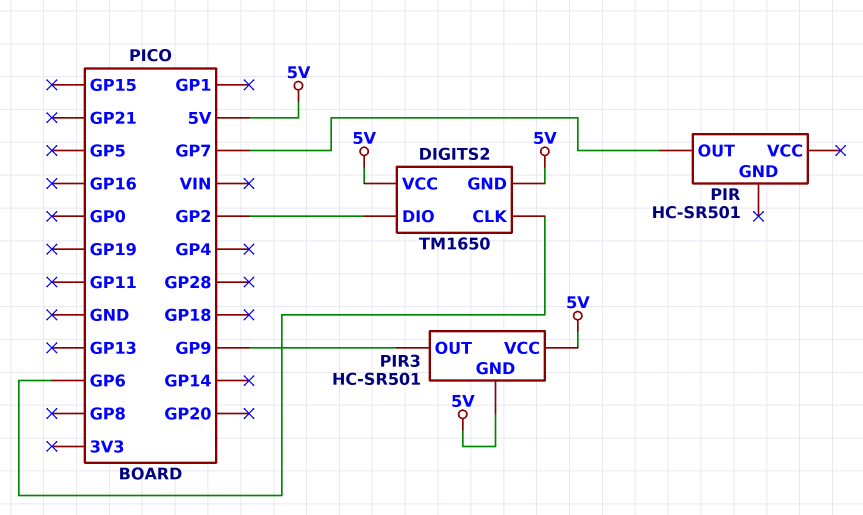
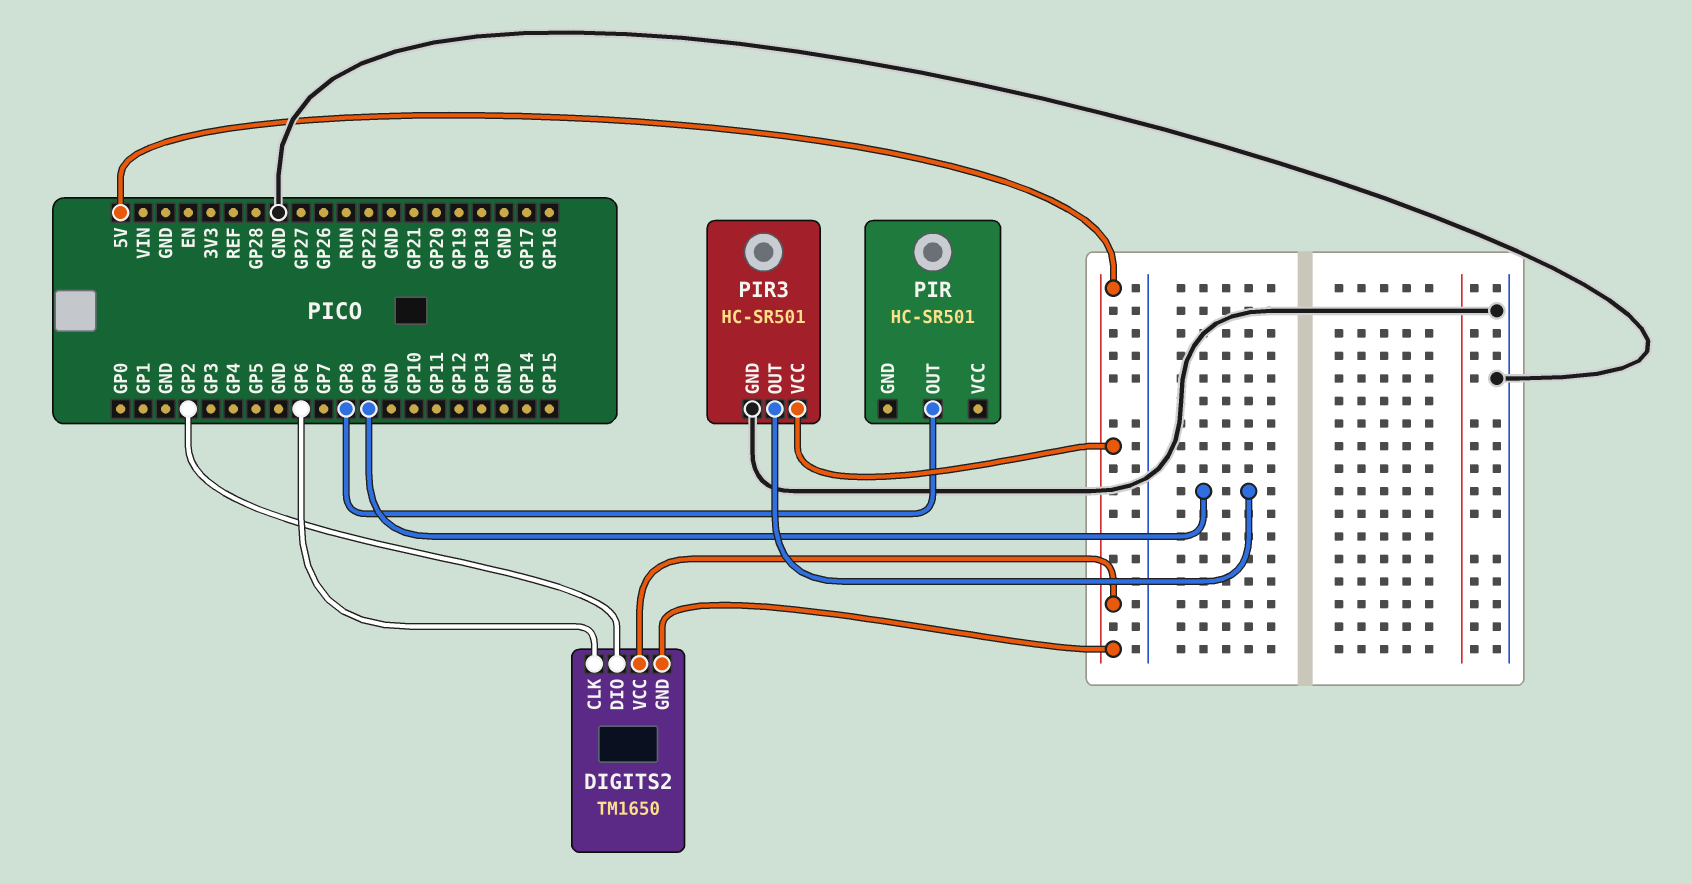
PIR pin OUT: GP7 -> GP8
PIR3 pin GND: 5V -> GND

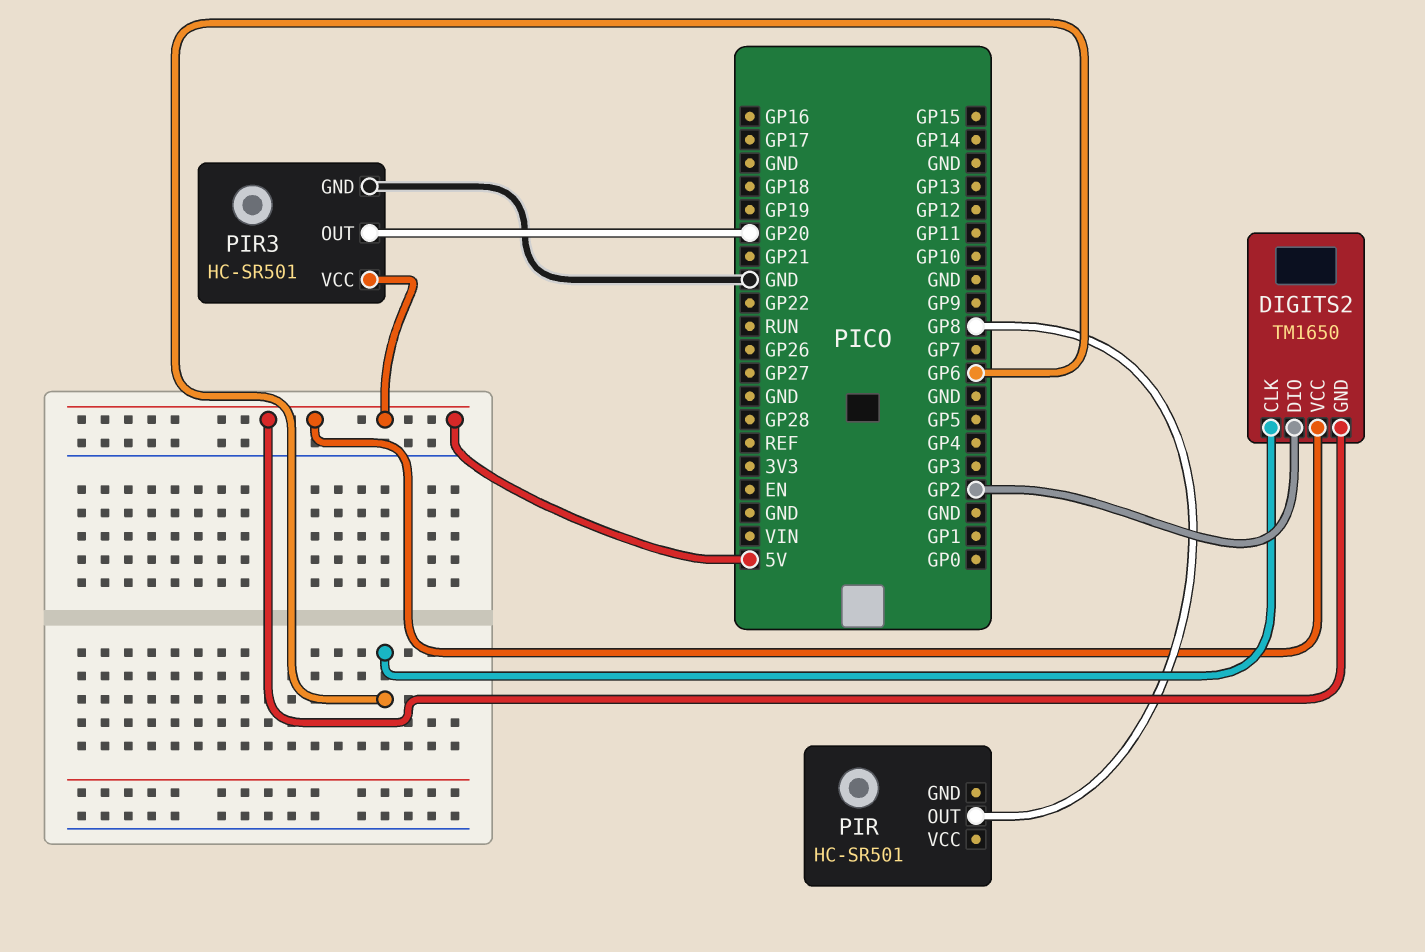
PIR3 pin OUT: GP9 -> GP20

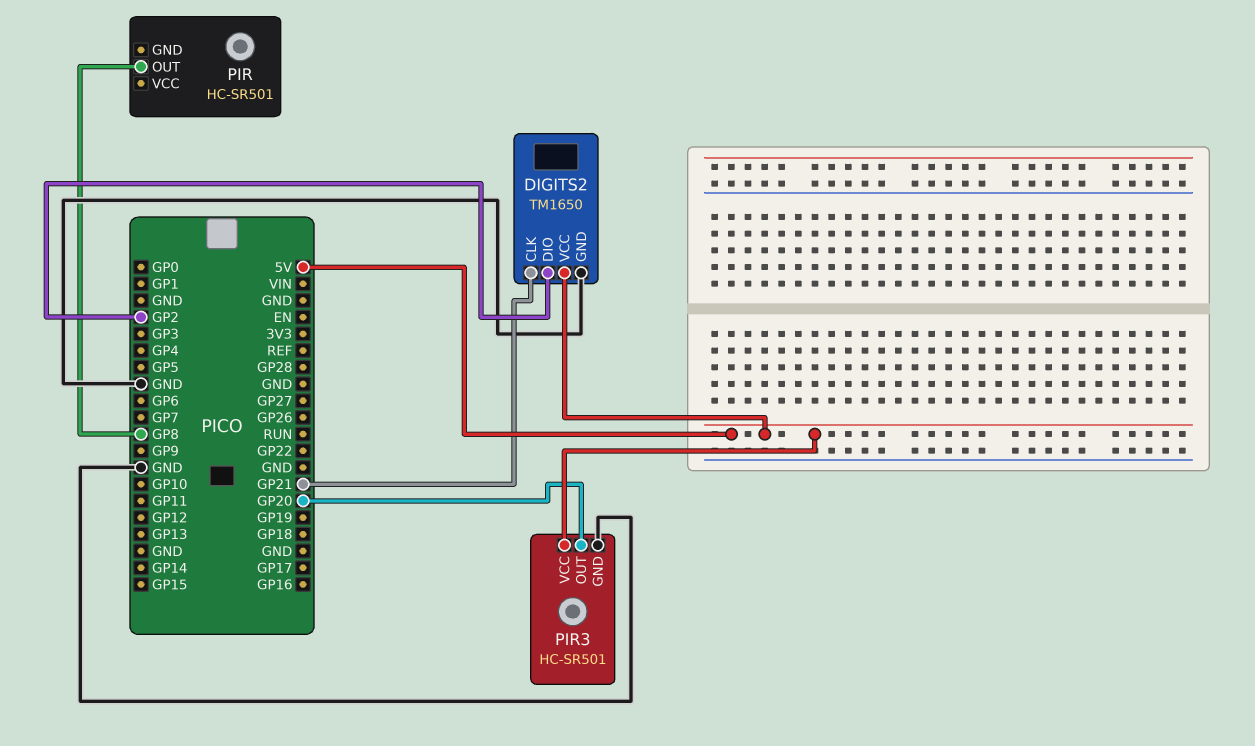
DIGITS2 pin CLK: GP6 -> GP21
DIGITS2 pin GND: 5V -> GND

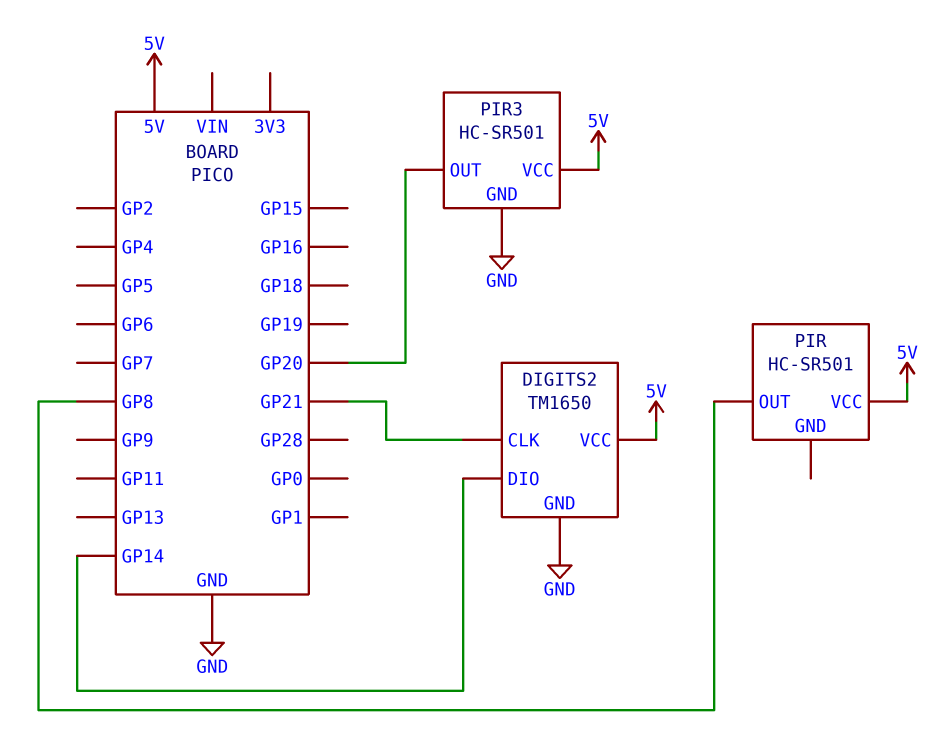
DIGITS2 pin DIO: GP2 -> GP14
PIR pin VCC: none -> 5V

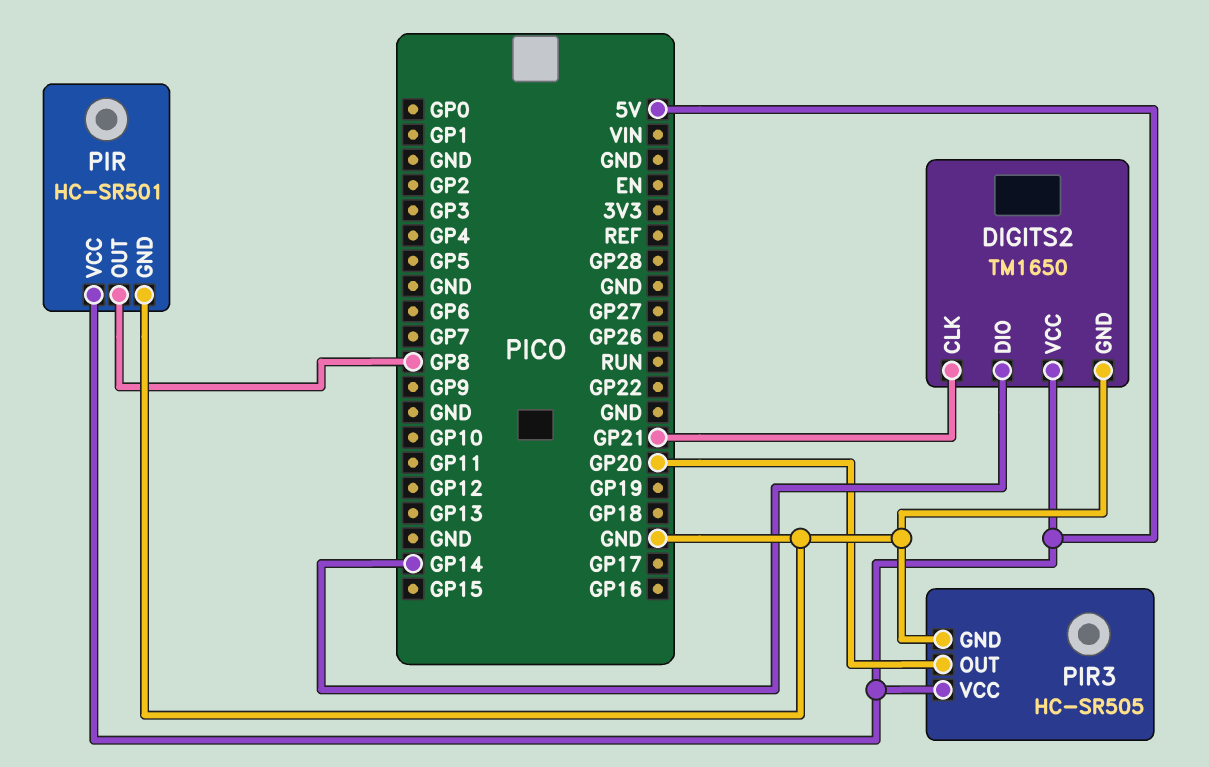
PIR pin GND: none -> GND
PIR3: HC-SR501 -> HC-SR505

